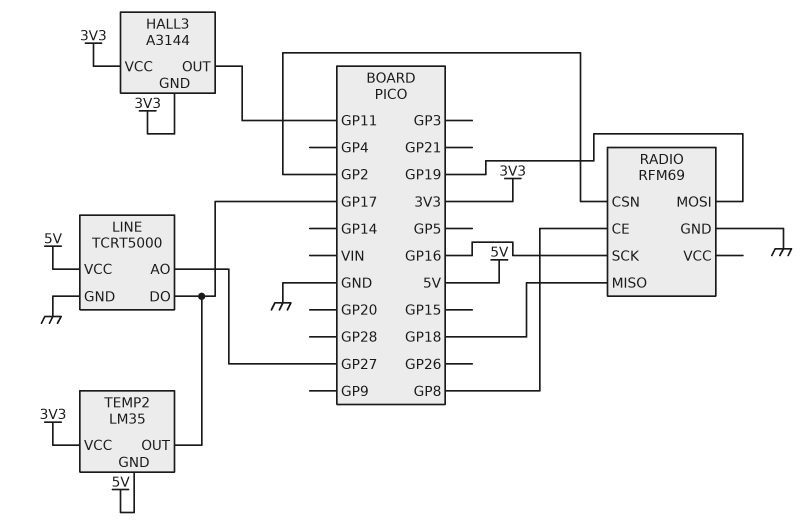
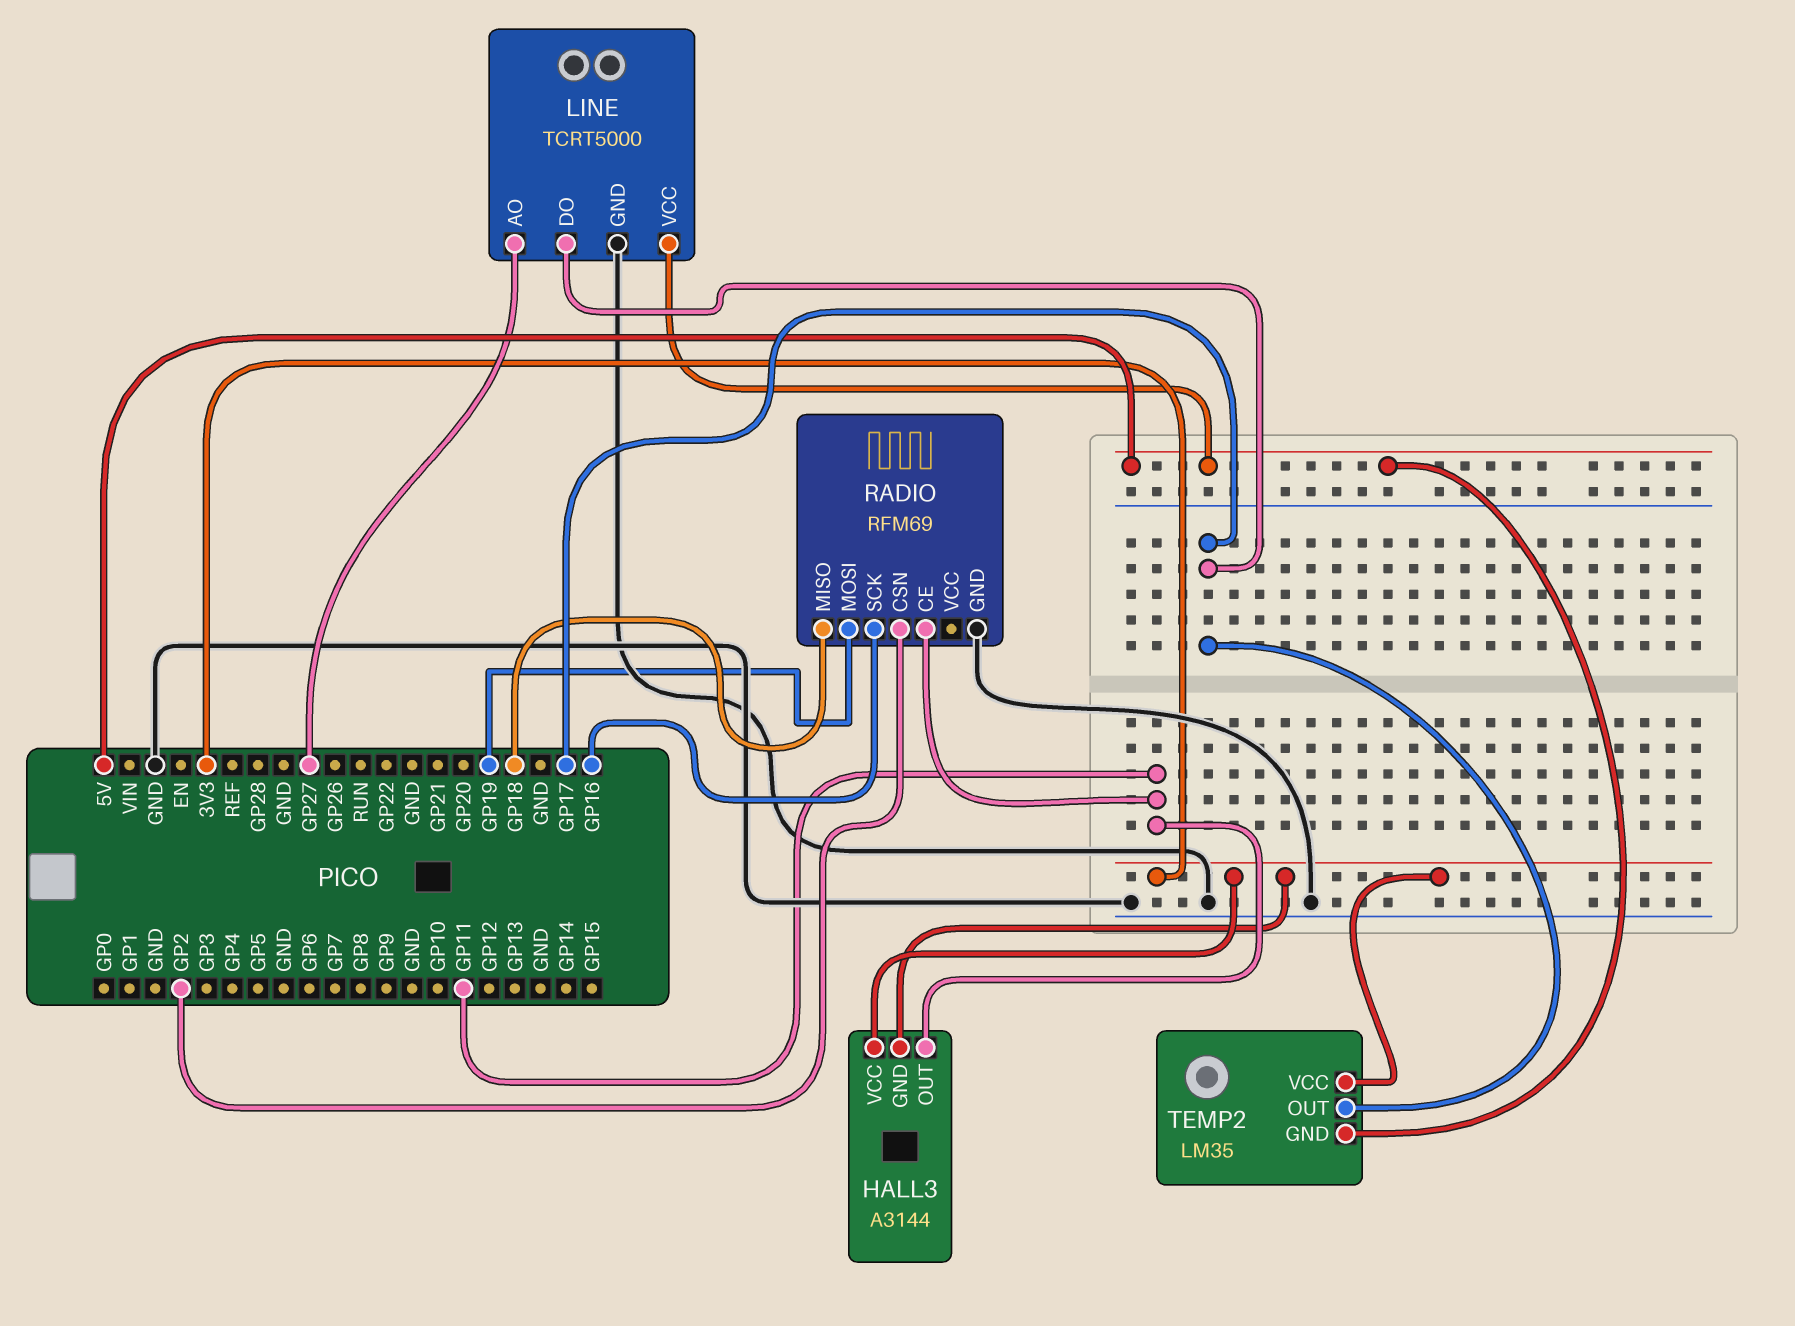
RADIO pin CE: GP8 -> GP11

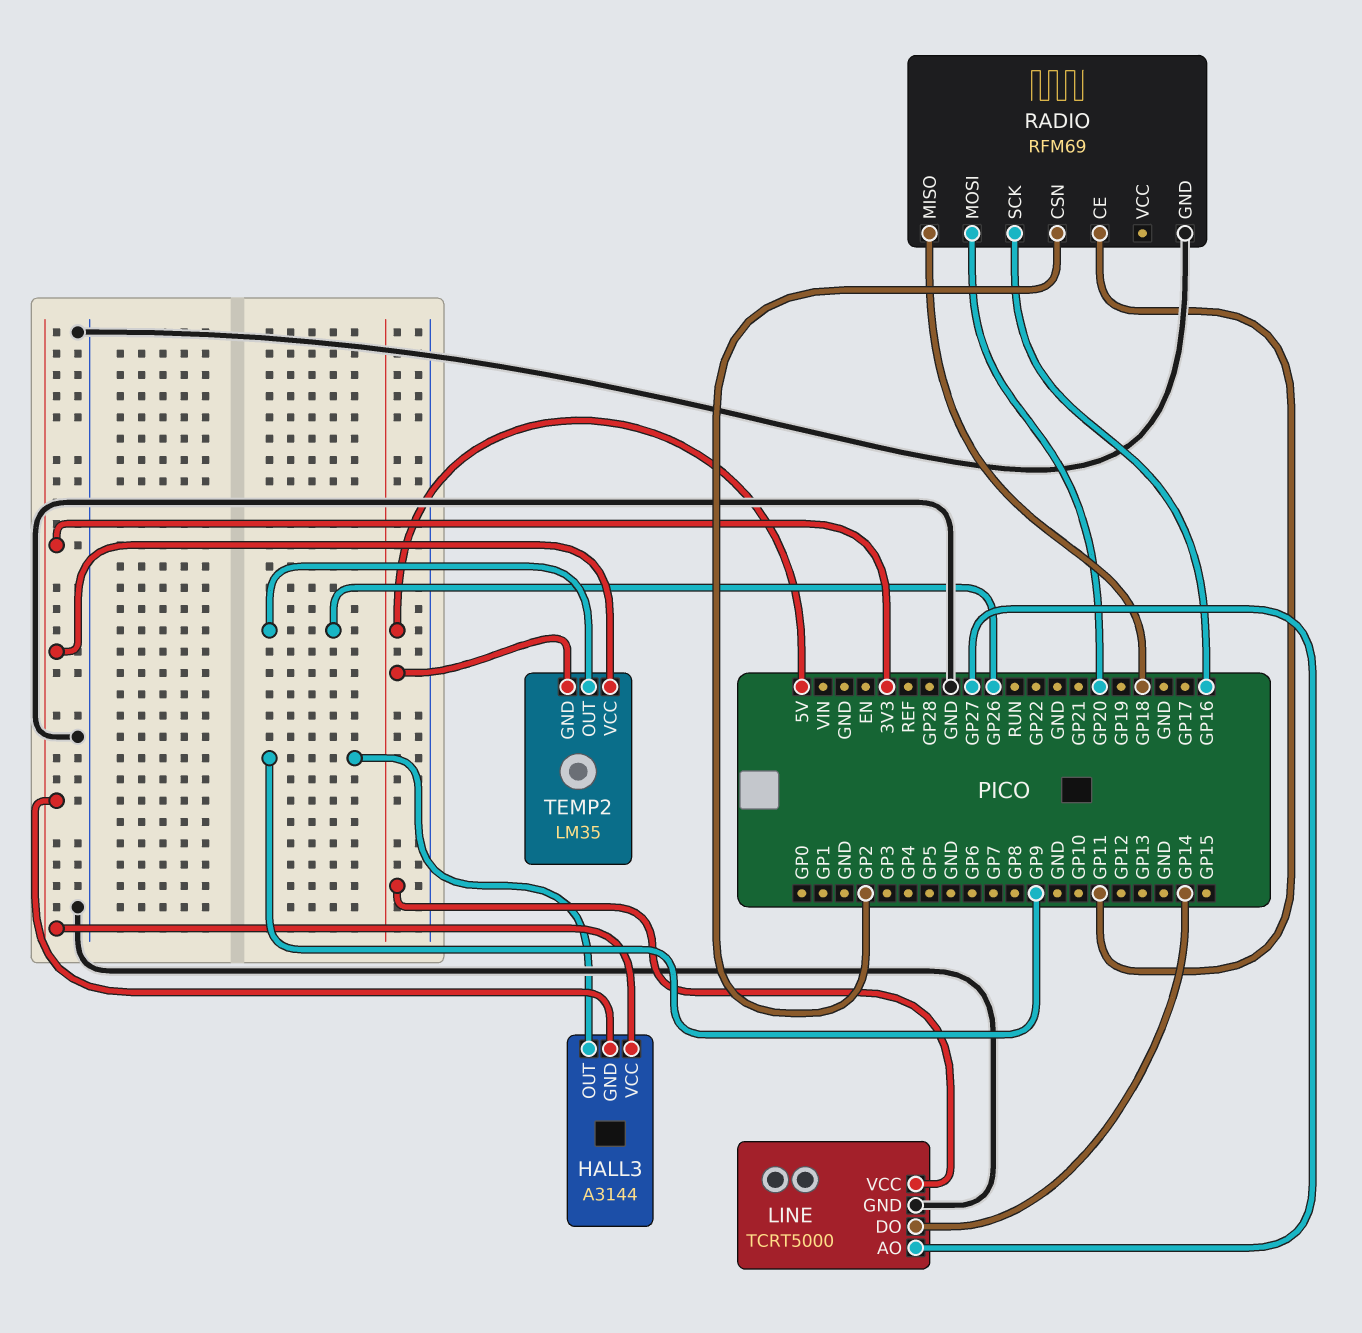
HALL3 pin OUT: GP11 -> GP9
LINE pin DO: GP17 -> GP14
RADIO pin MOSI: GP19 -> GP20
TEMP2 pin OUT: GP17 -> GP26

